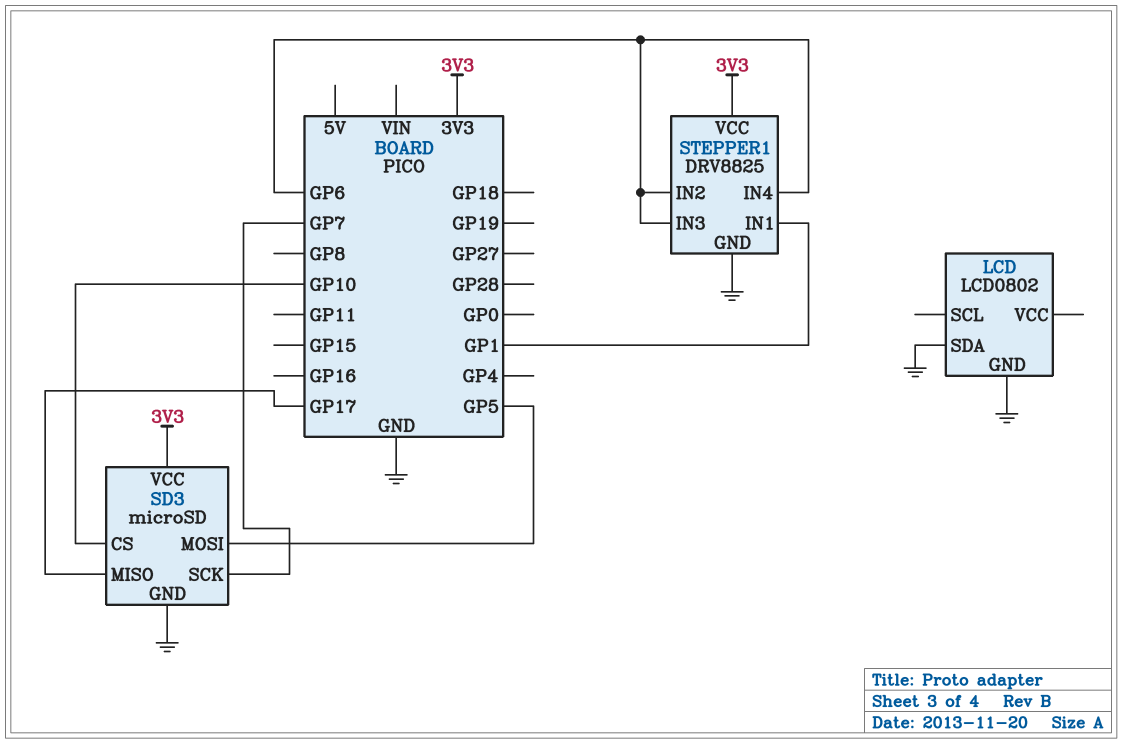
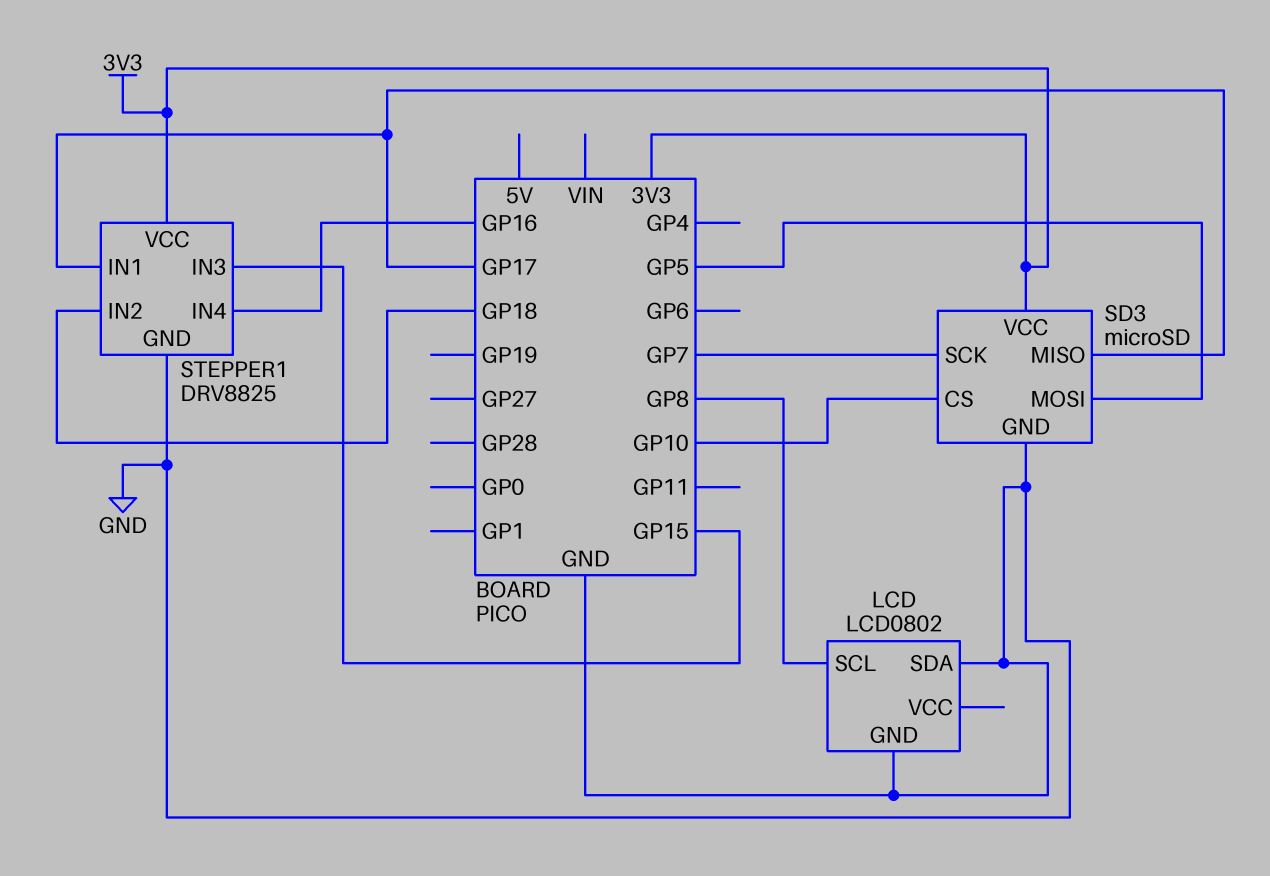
LCD pin SCL: none -> GP8
STEPPER1 pin IN1: GP1 -> GP17
STEPPER1 pin IN2: GP6 -> GP18
STEPPER1 pin IN3: GP6 -> GP15
STEPPER1 pin IN4: GP6 -> GP16

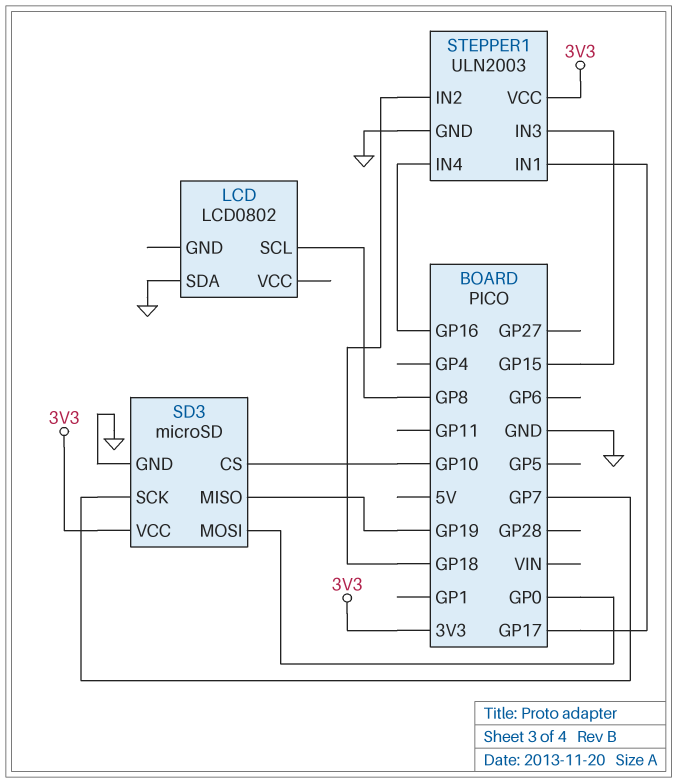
LCD pin GND: GND -> none
SD3 pin MISO: GP17 -> GP19
SD3 pin MOSI: GP5 -> GP0
STEPPER1: DRV8825 -> ULN2003

